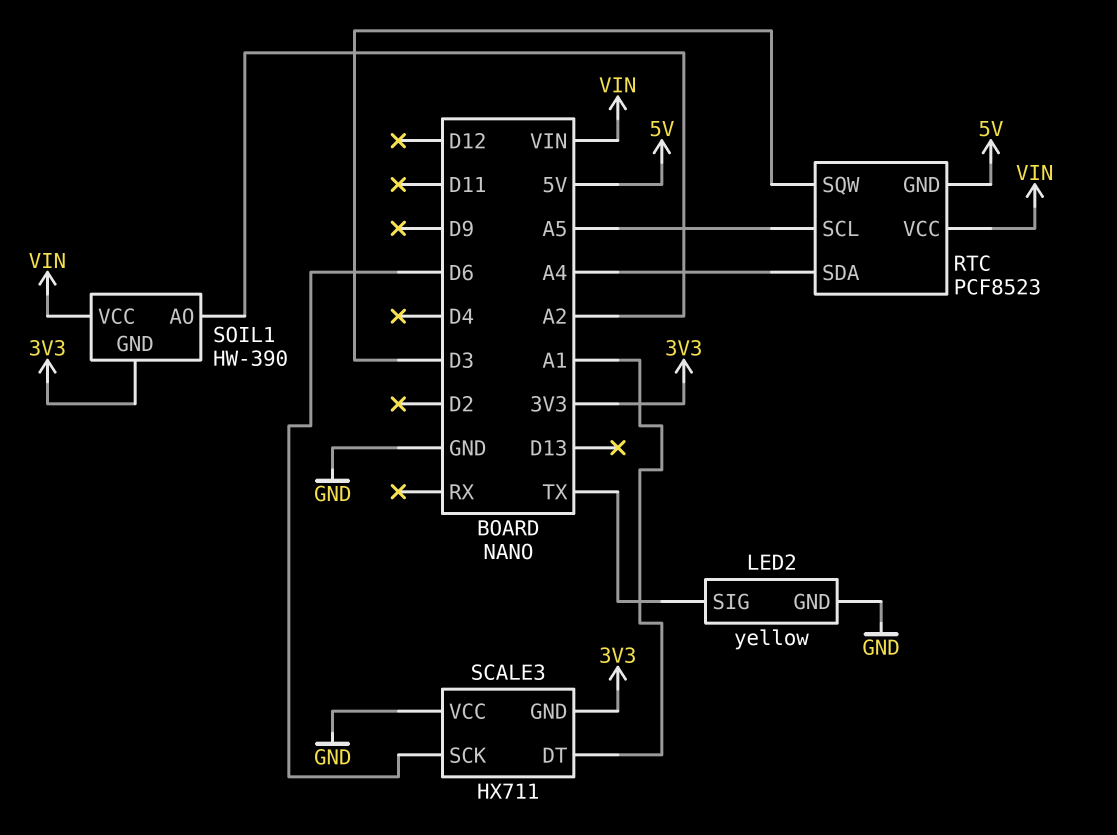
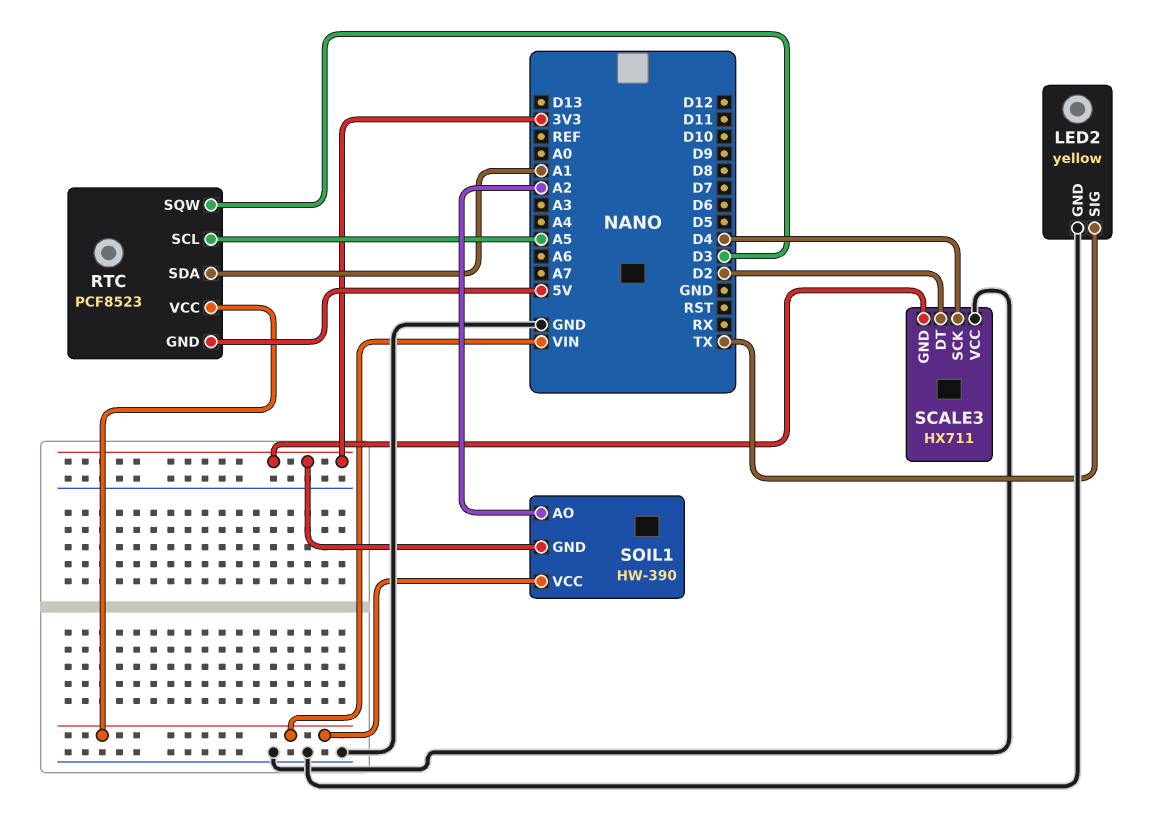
RTC pin SDA: A4 -> A1
SCALE3 pin DT: A1 -> D2
SCALE3 pin SCK: D6 -> D4

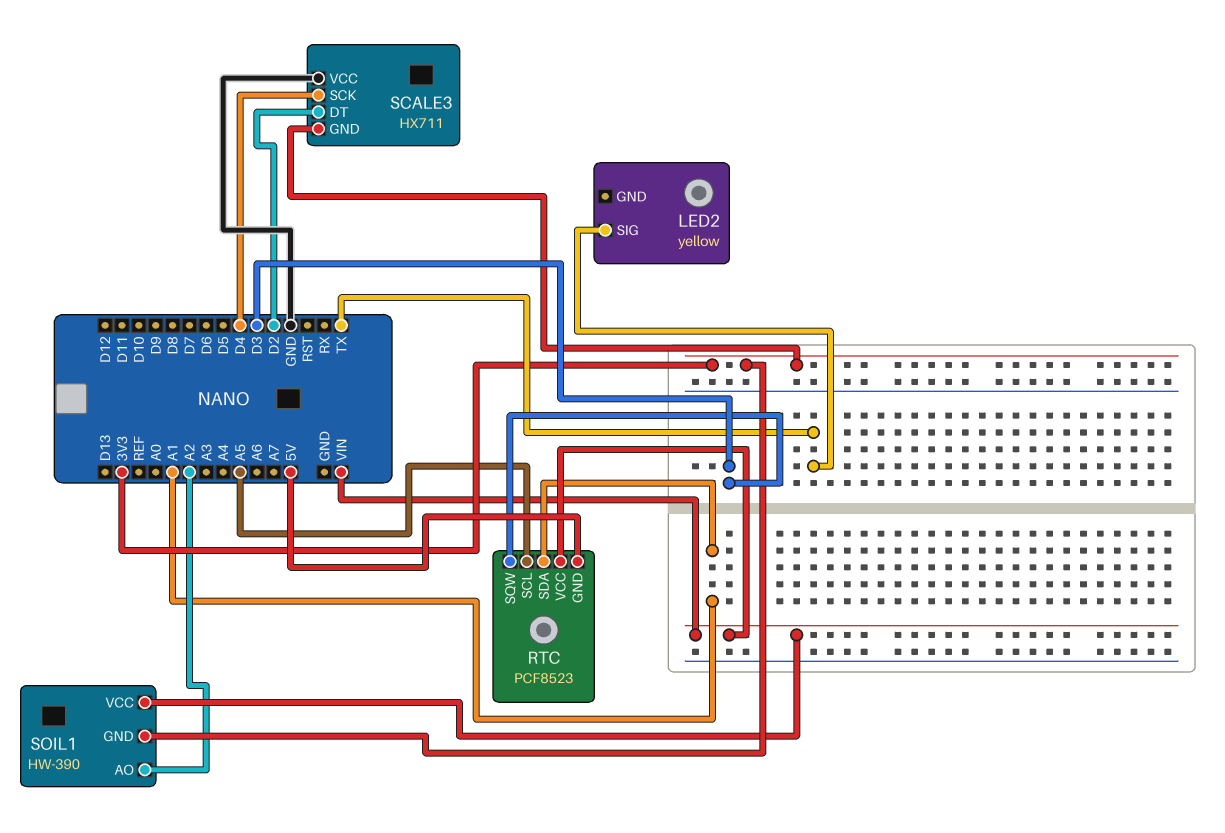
LED2 pin GND: GND -> none

